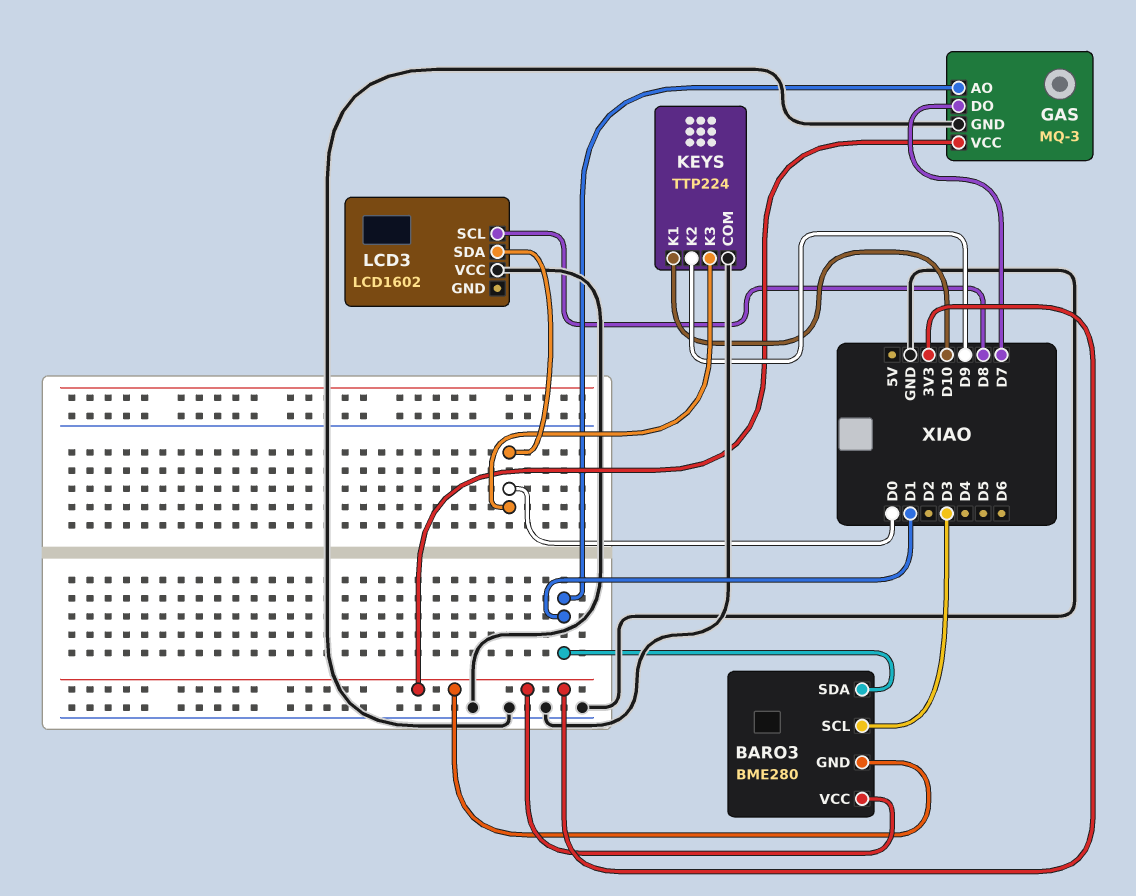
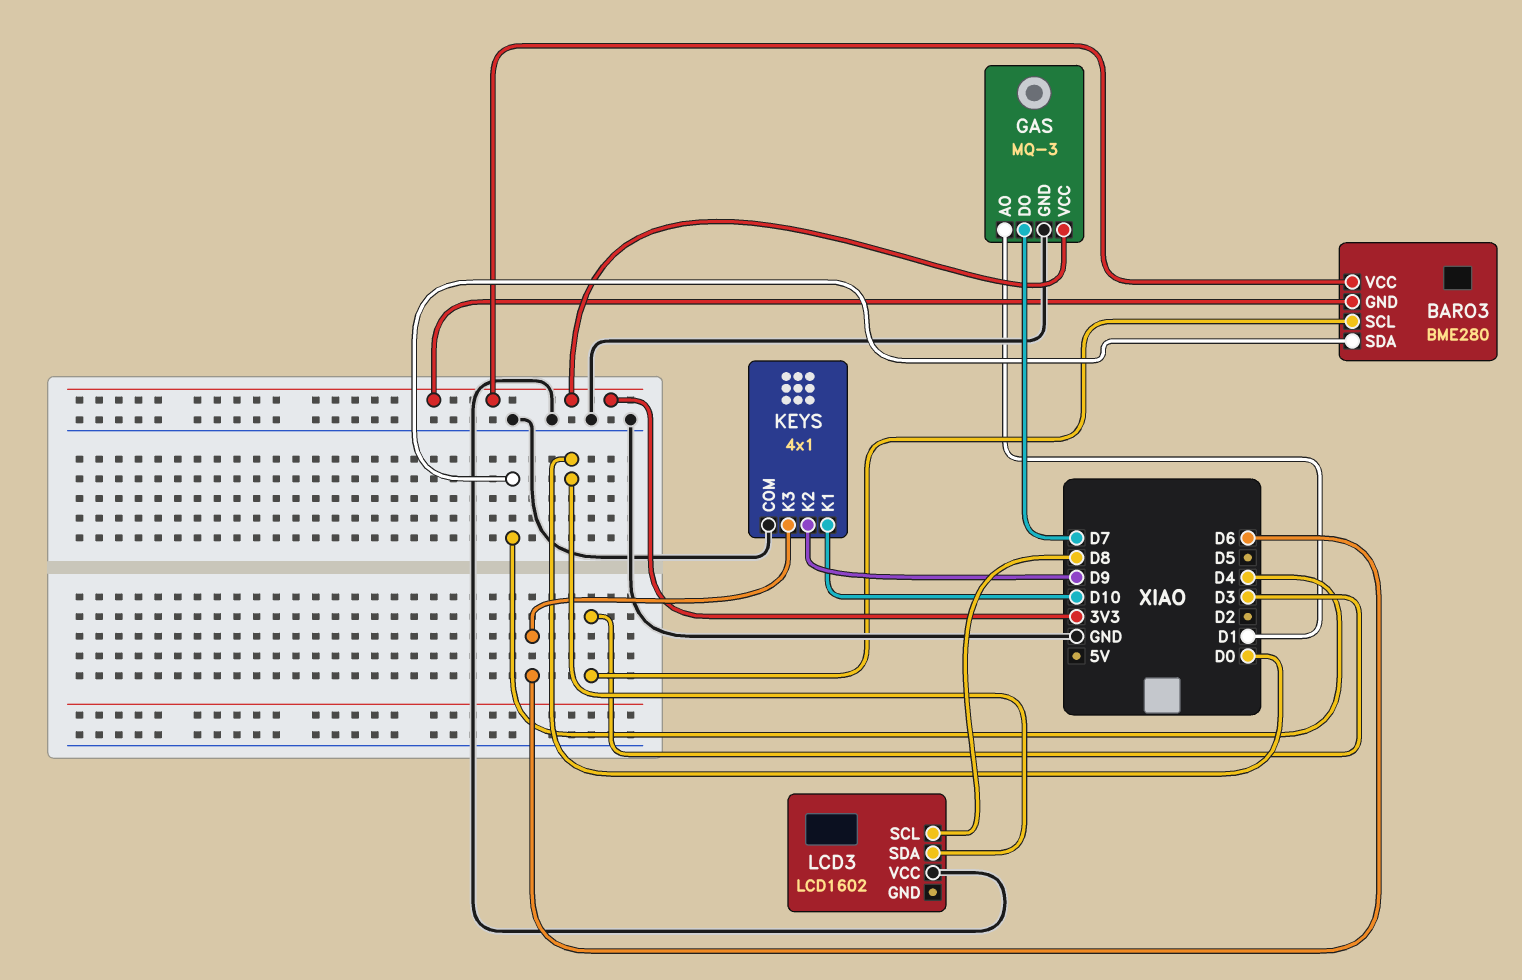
BARO3 pin SDA: D1 -> D4
KEYS: TTP224 -> 4x1
KEYS pin K3: D0 -> D6

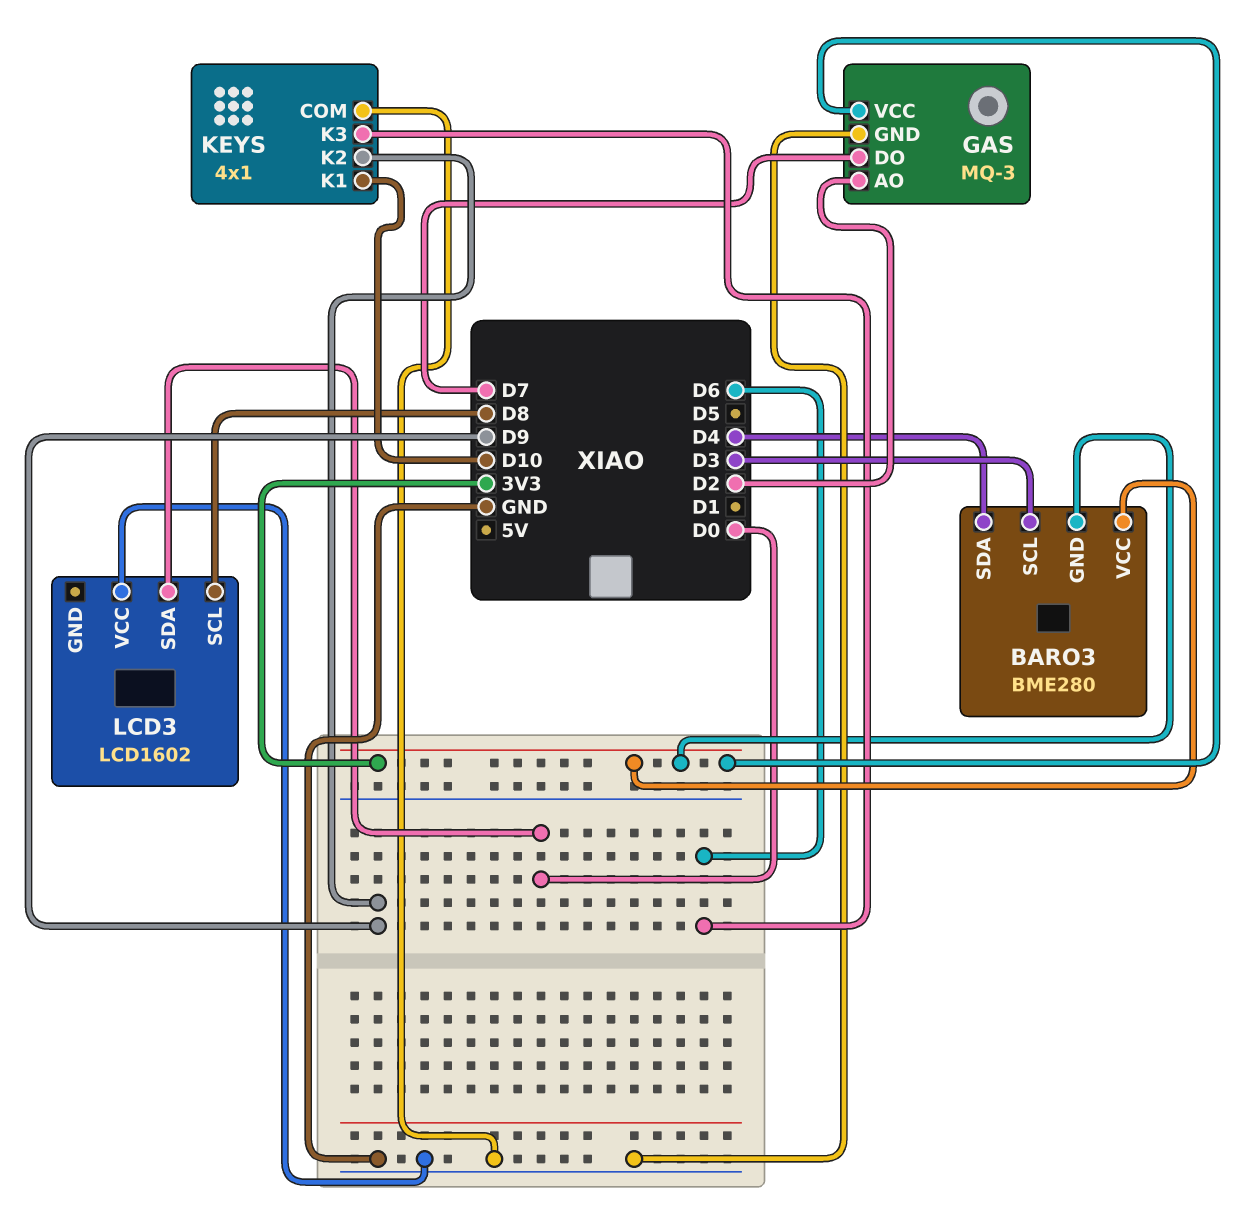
GAS pin AO: D1 -> D2

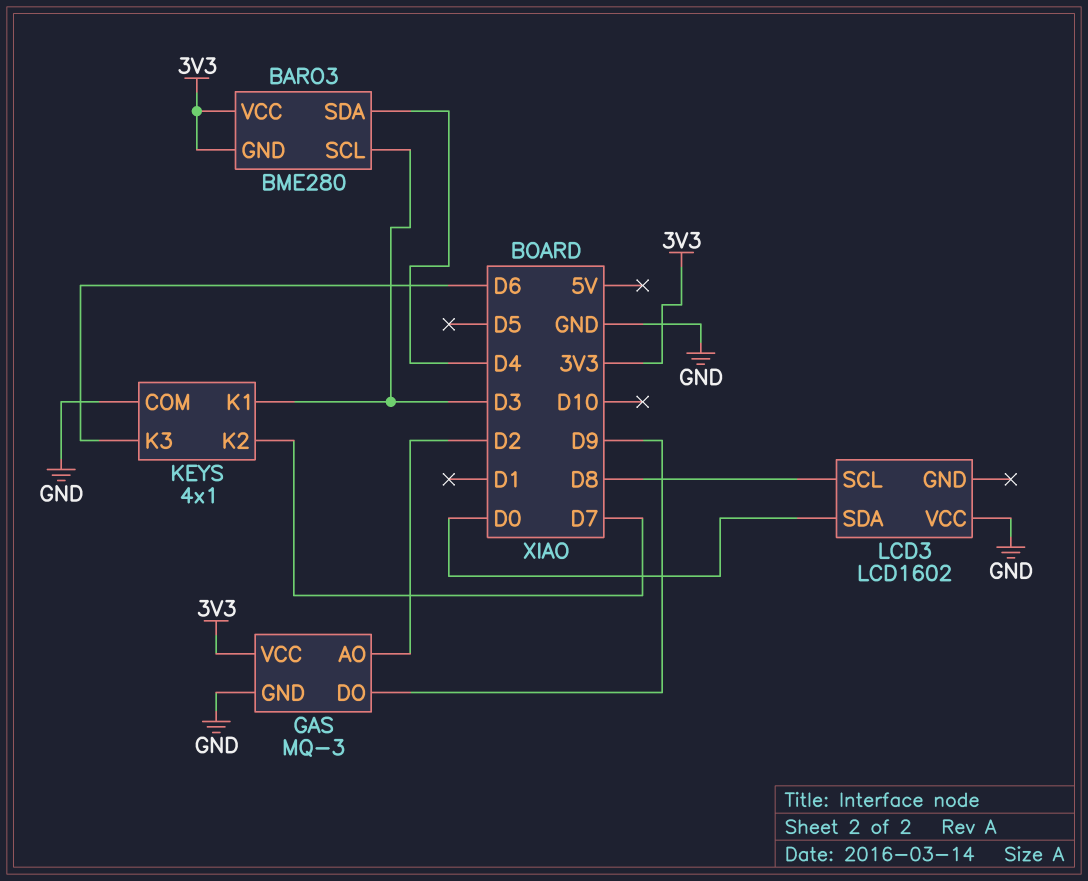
GAS pin DO: D7 -> D9
KEYS pin K1: D10 -> D3
KEYS pin K2: D9 -> D7

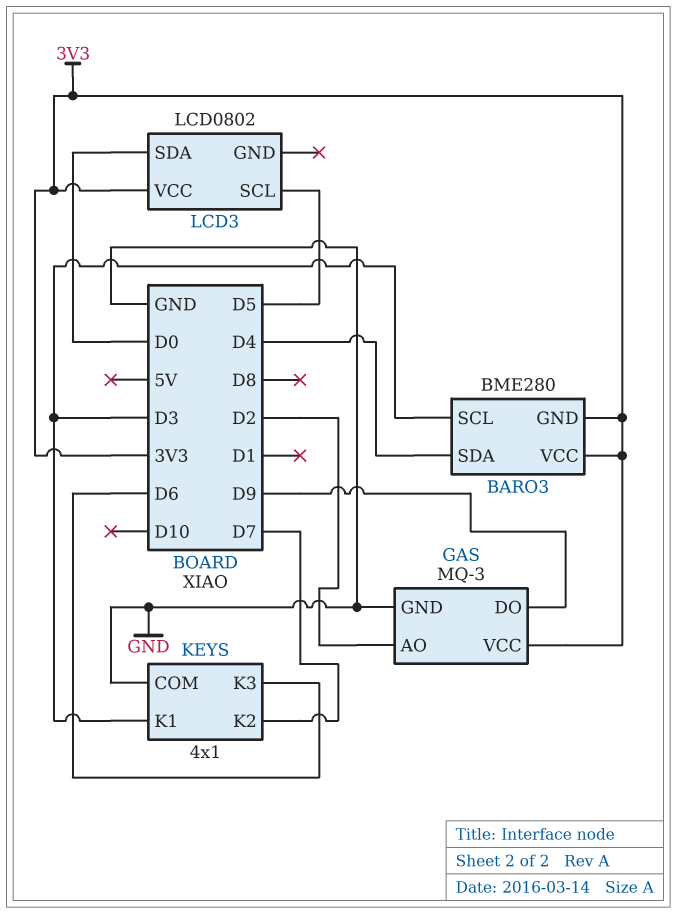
LCD3: LCD1602 -> LCD0802
LCD3 pin SCL: D8 -> D5
LCD3 pin VCC: GND -> 3V3

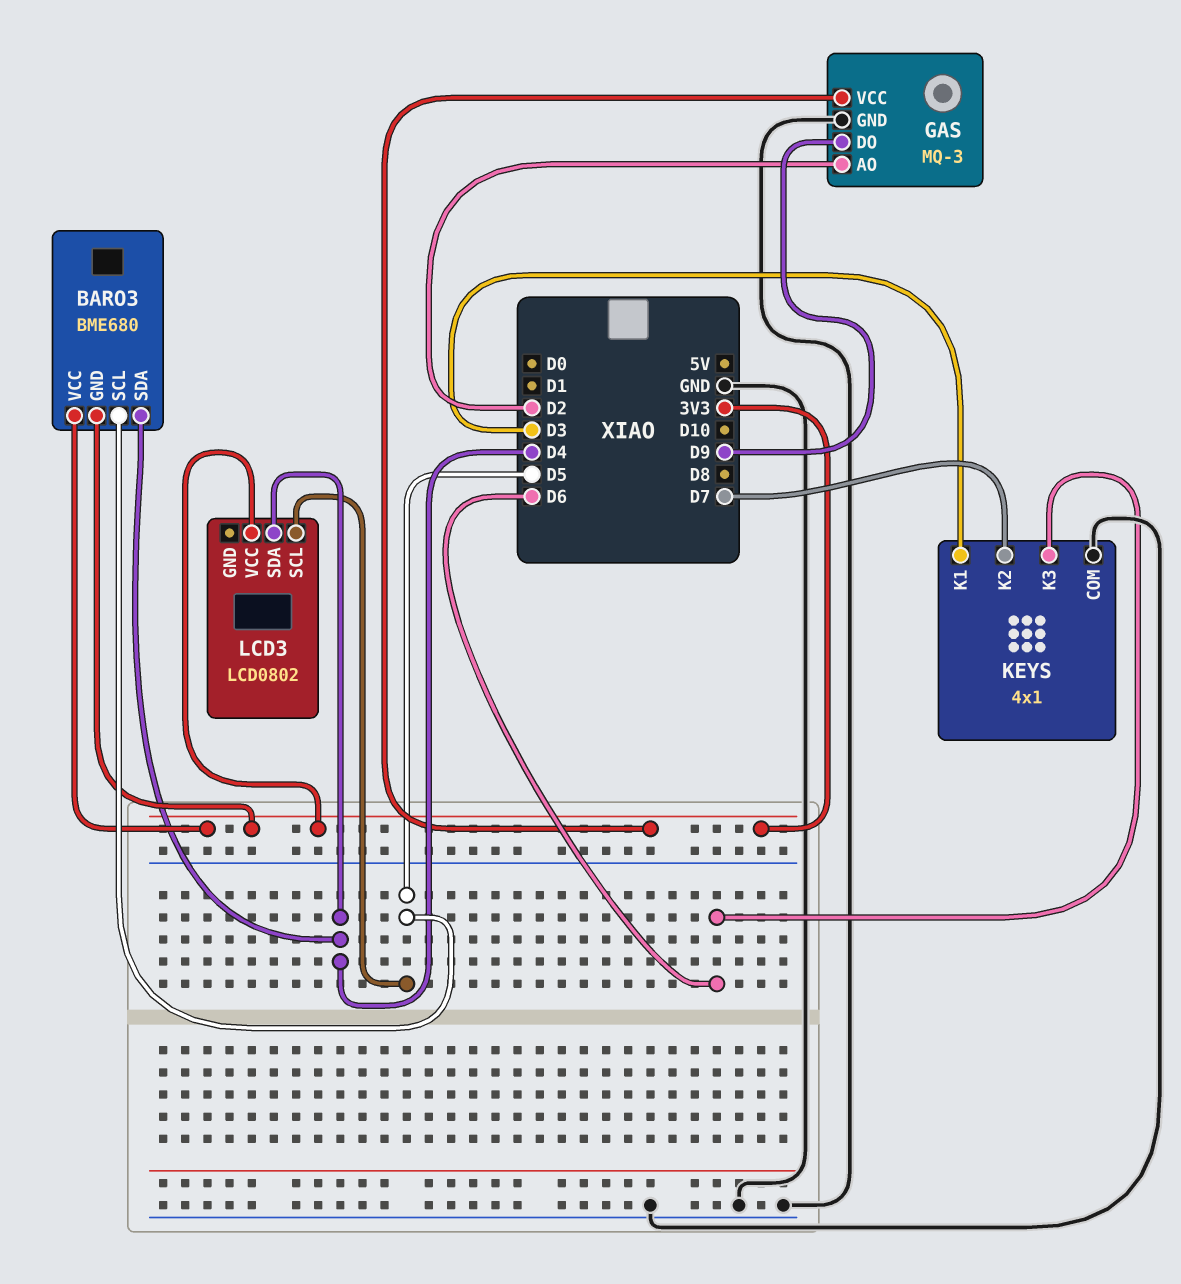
BARO3: BME280 -> BME680
BARO3 pin SCL: D3 -> D5
LCD3 pin SDA: D0 -> D4

